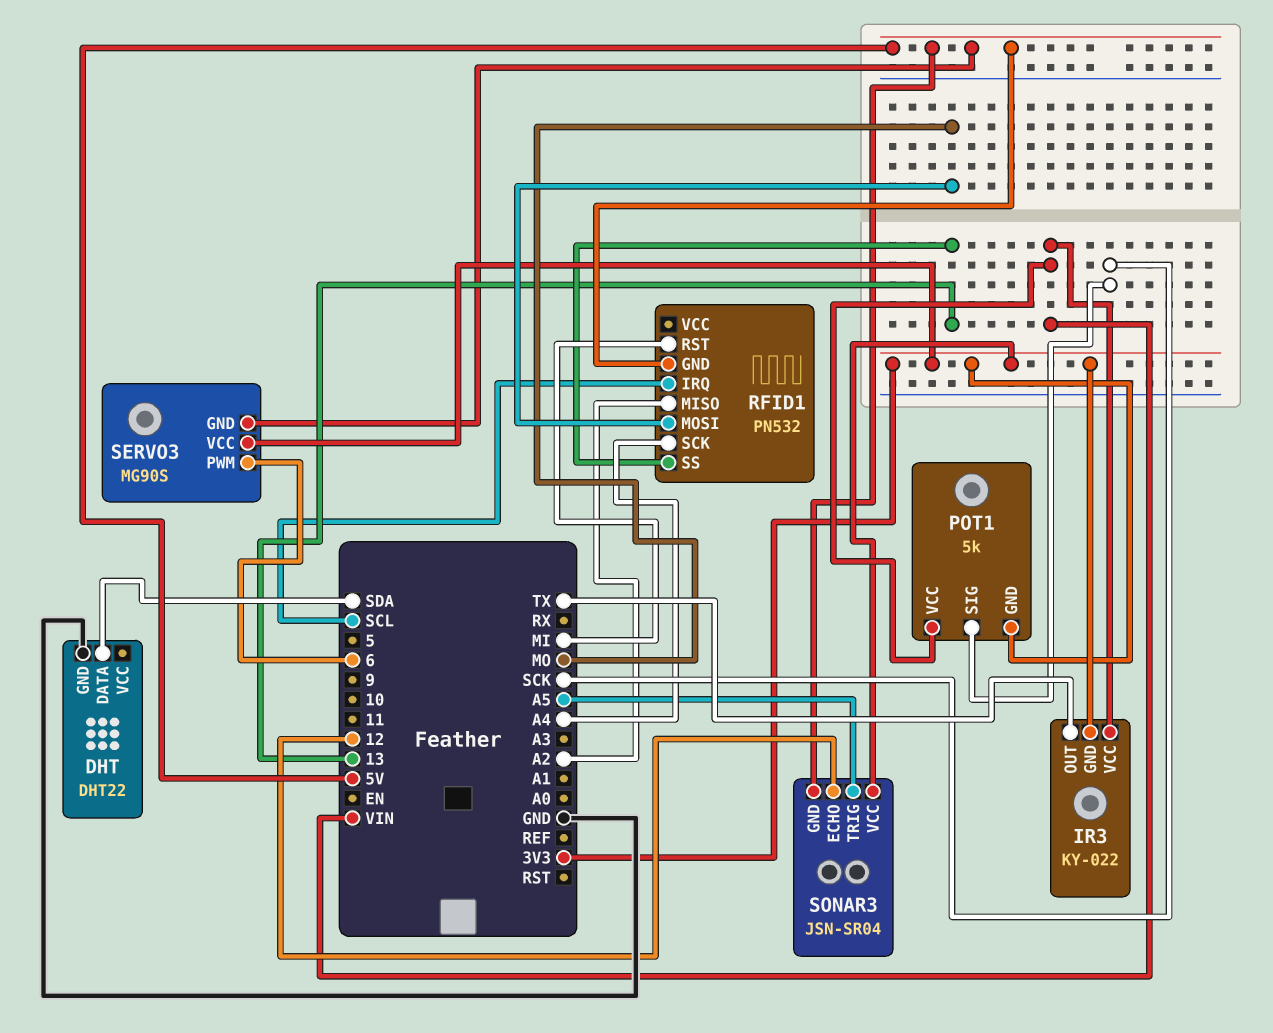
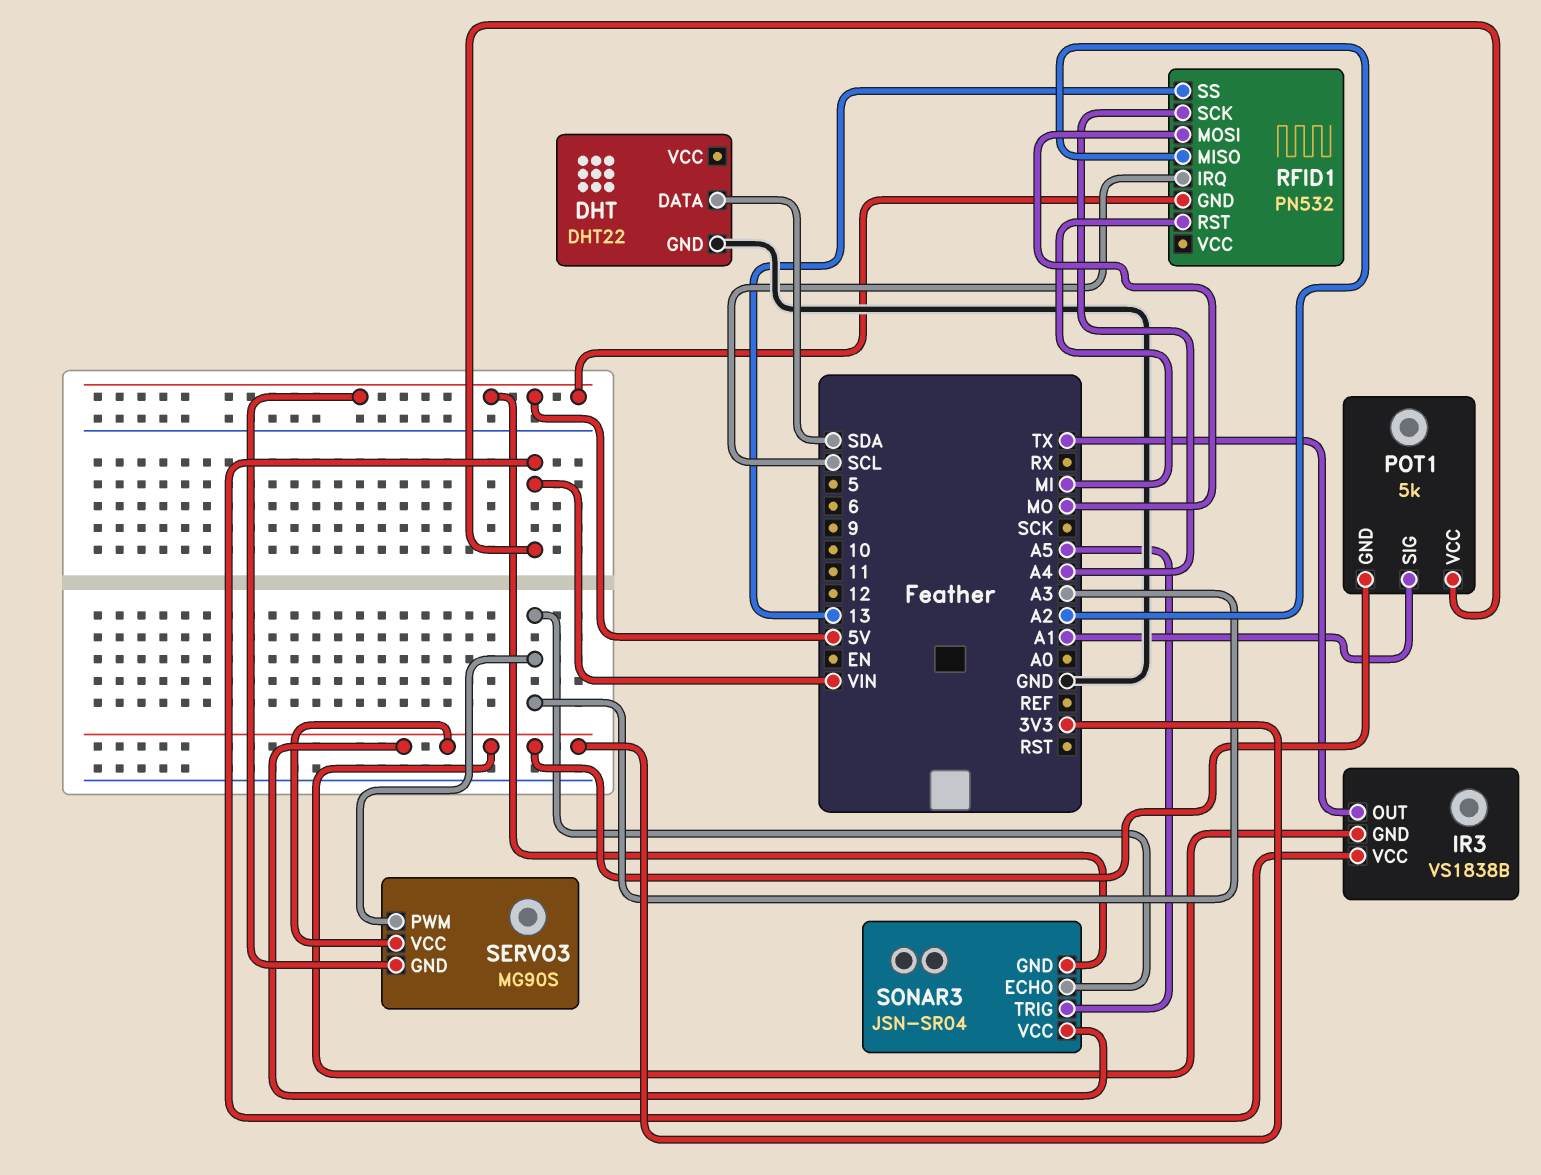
IR3: KY-022 -> VS1838B
POT1 pin SIG: SCK -> A1
SERVO3 pin PWM: 6 -> A3
SONAR3 pin ECHO: 12 -> A3

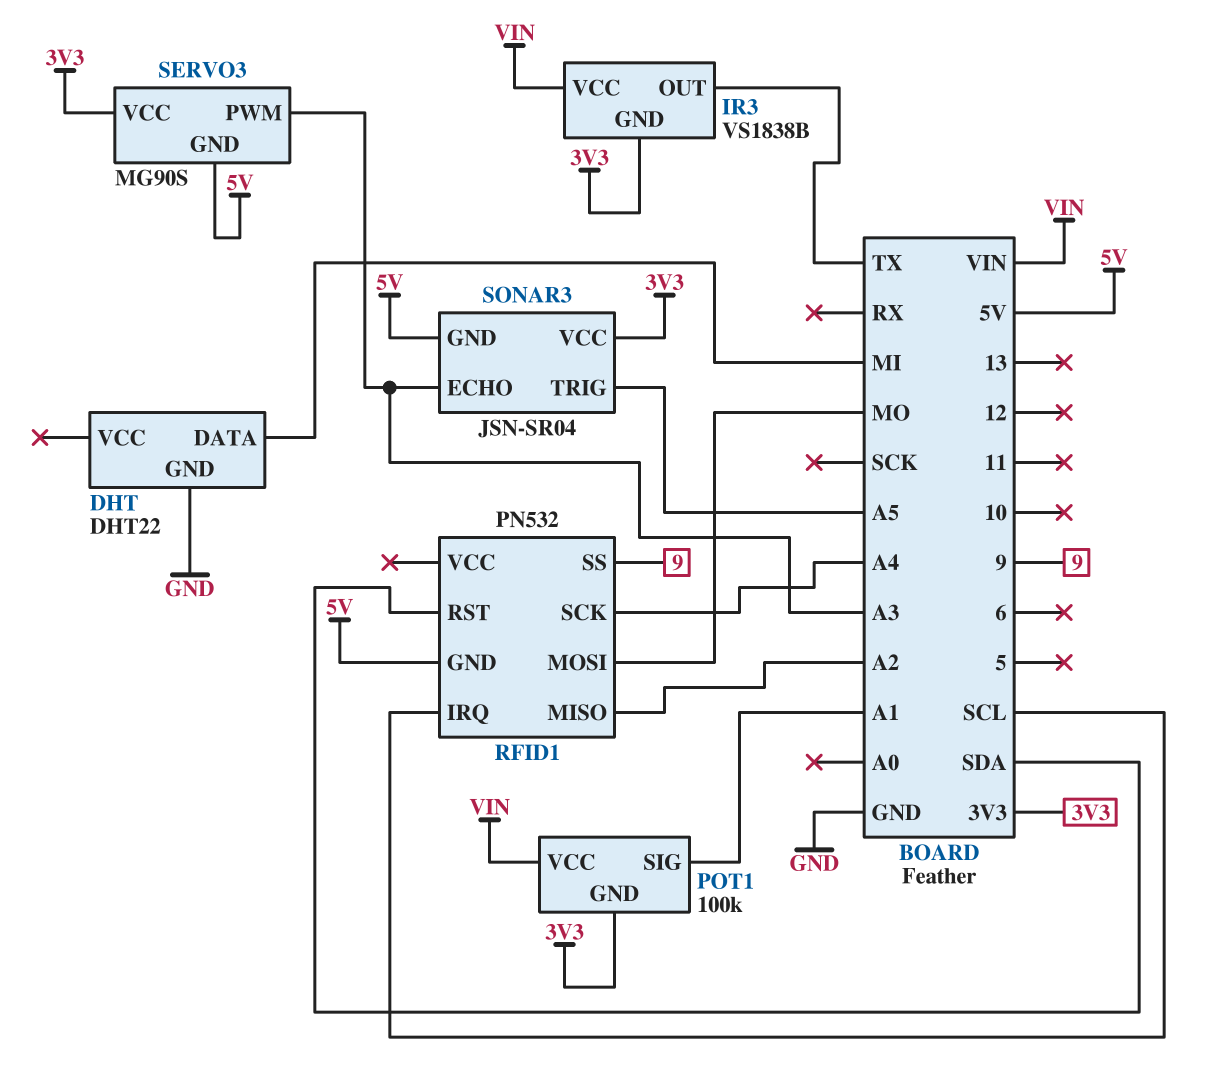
DHT pin DATA: SDA -> MI
POT1: 5k -> 100k
RFID1 pin RST: MI -> SDA
RFID1 pin SS: 13 -> 9

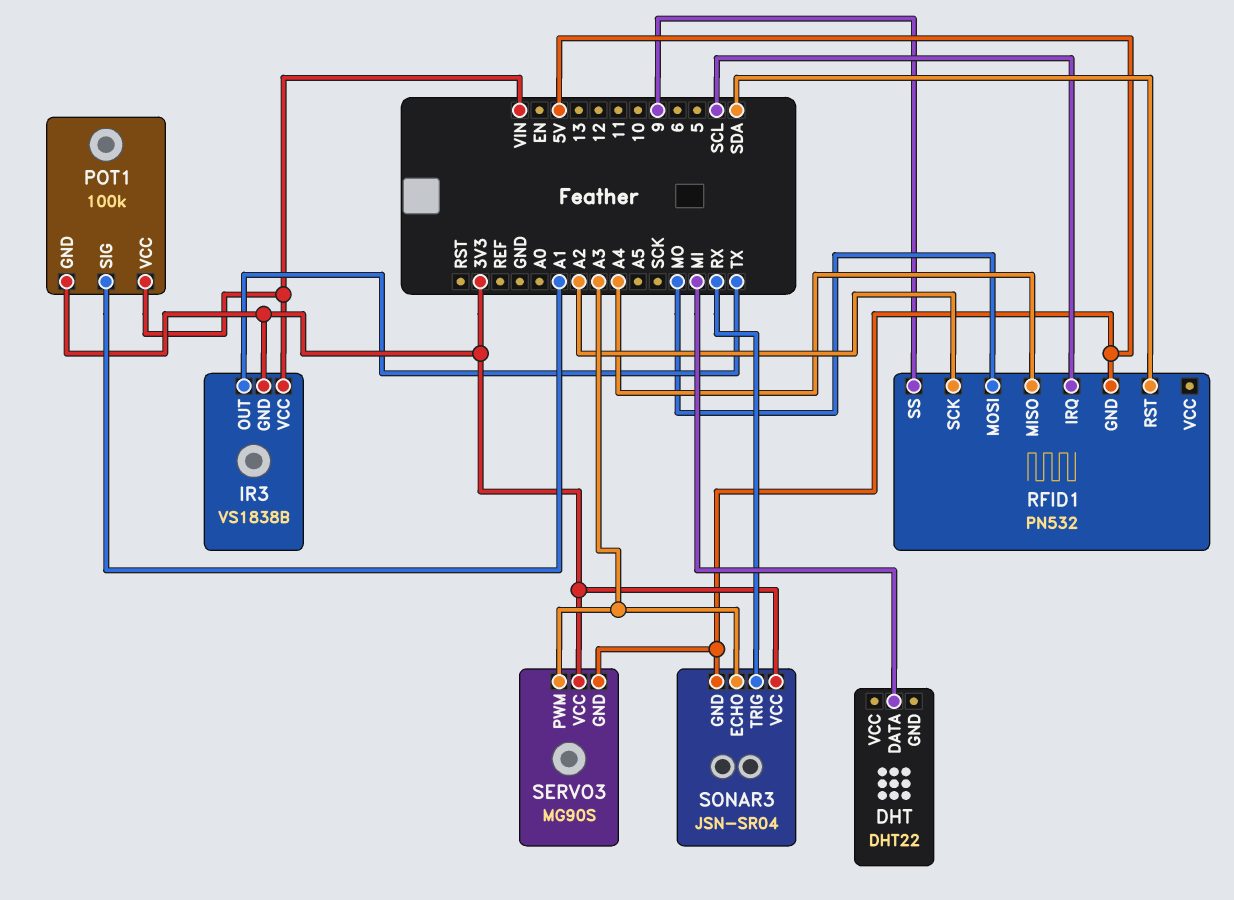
DHT pin GND: GND -> none
RFID1 pin MISO: A2 -> A4
RFID1 pin SCK: A4 -> A2
SONAR3 pin TRIG: A5 -> RX

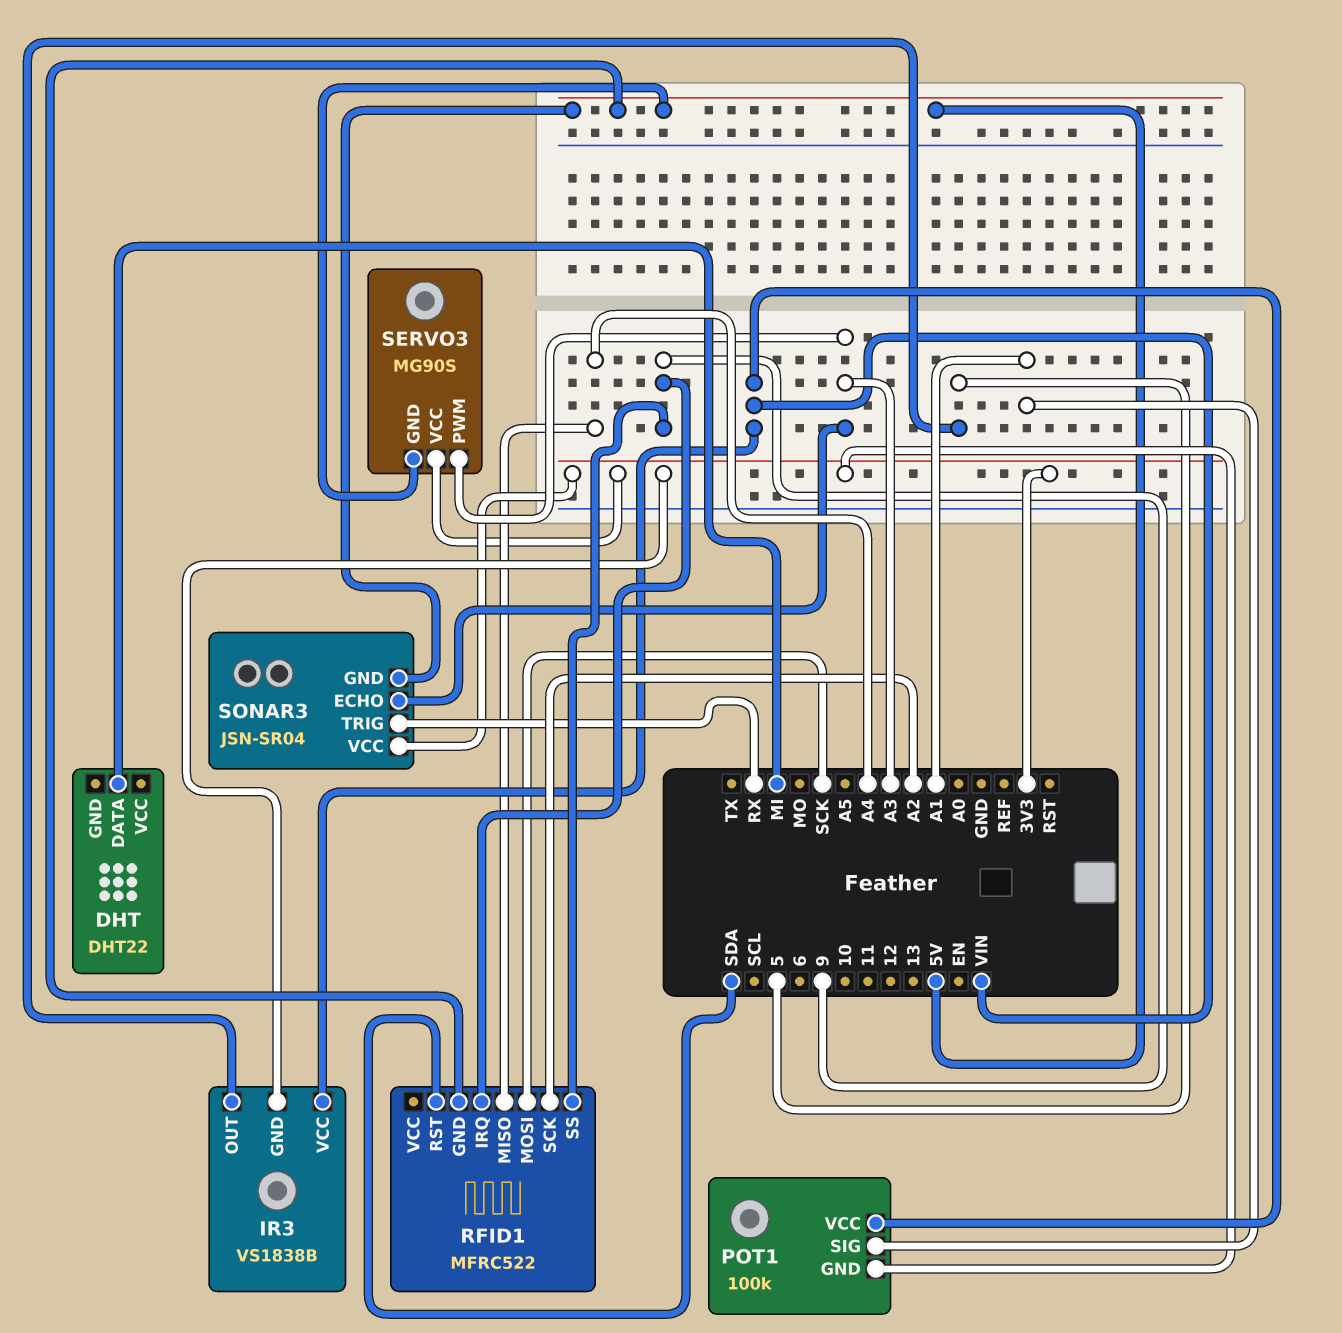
IR3 pin OUT: TX -> 5
RFID1: PN532 -> MFRC522
RFID1 pin IRQ: SCL -> 9
RFID1 pin MOSI: MO -> SCK

